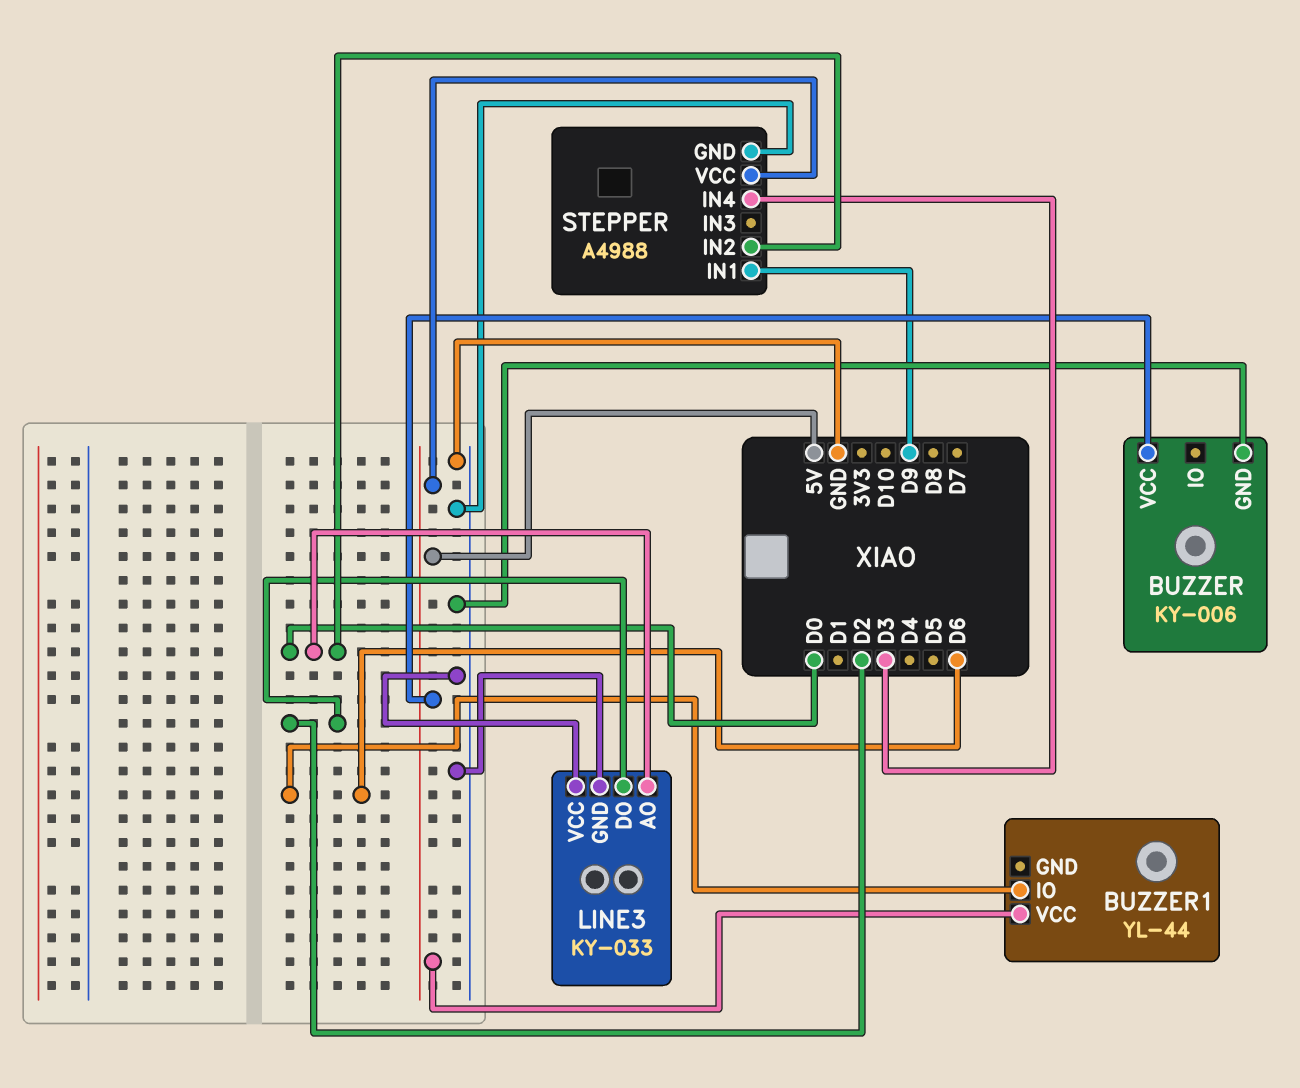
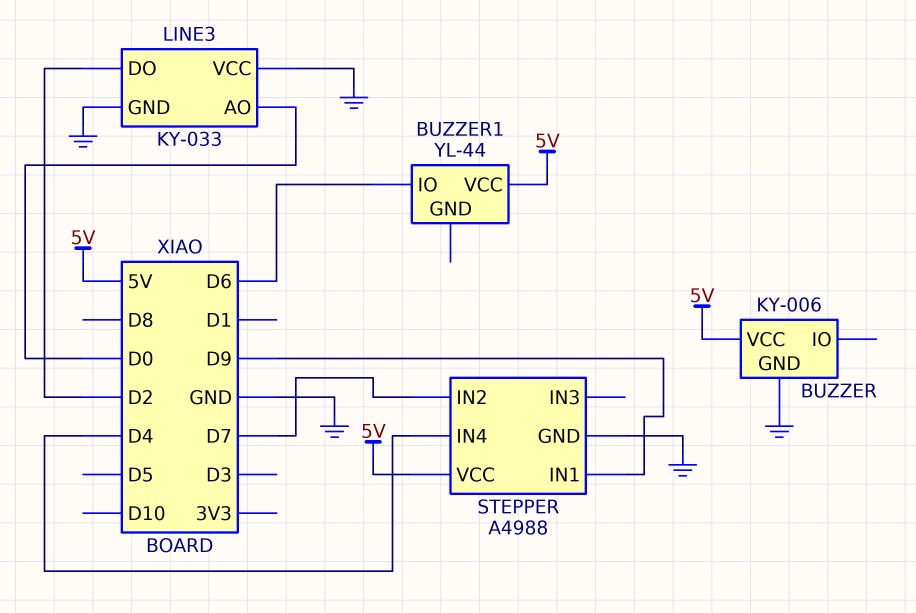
STEPPER pin IN2: D0 -> D7
STEPPER pin IN4: D3 -> D4

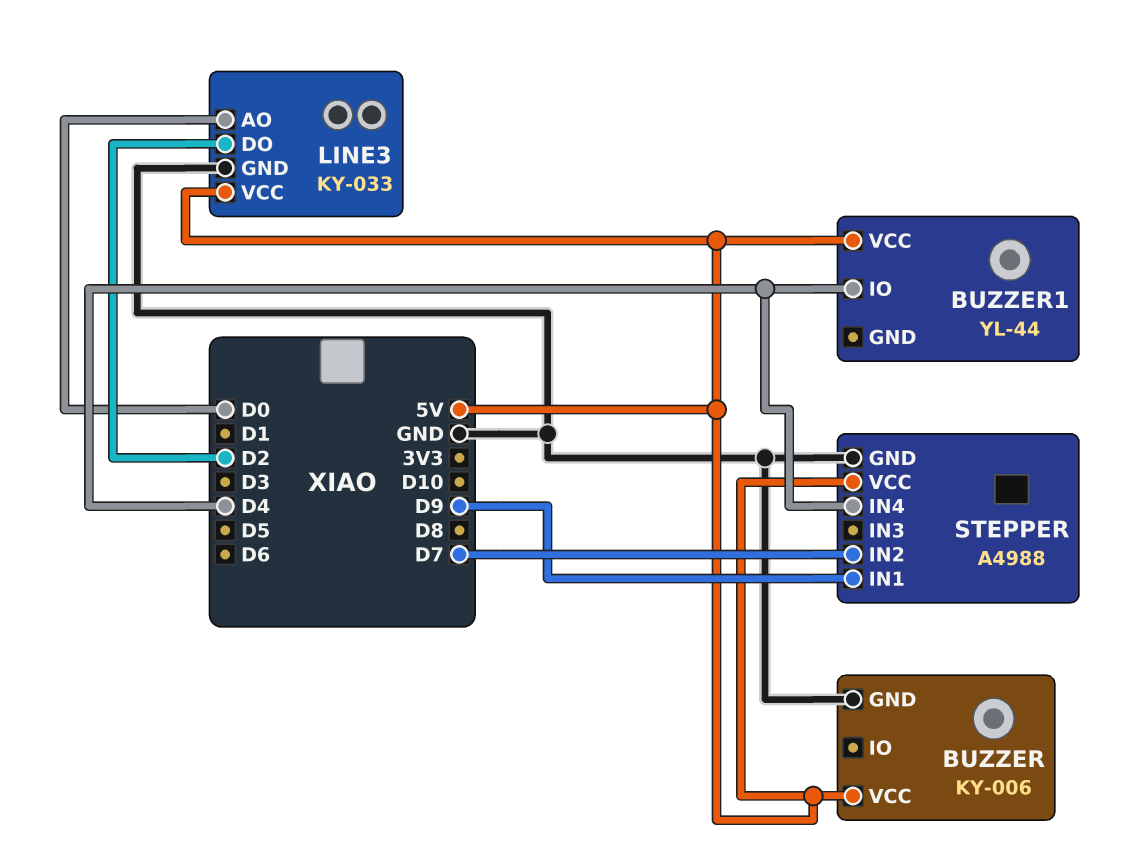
BUZZER1 pin IO: D6 -> D4
LINE3 pin VCC: GND -> 5V

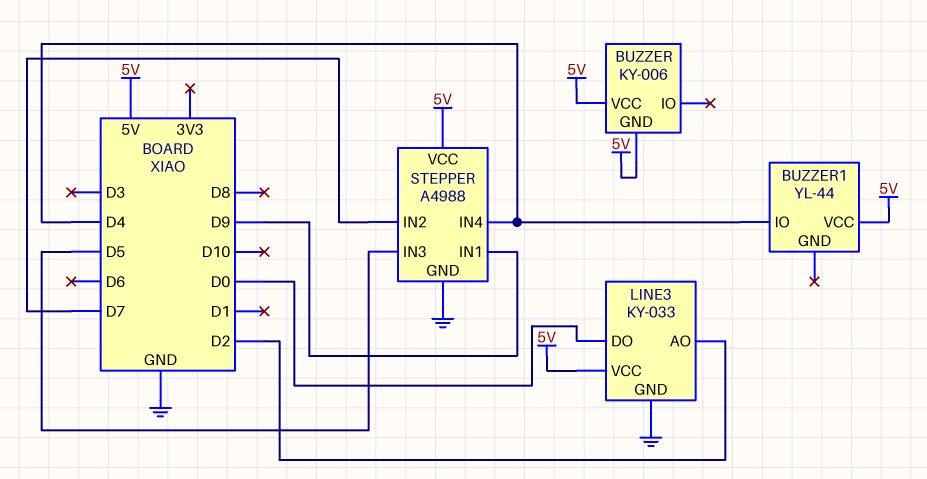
BUZZER pin GND: GND -> 5V
LINE3 pin AO: D0 -> D2
LINE3 pin DO: D2 -> D0
STEPPER pin IN3: none -> D5

